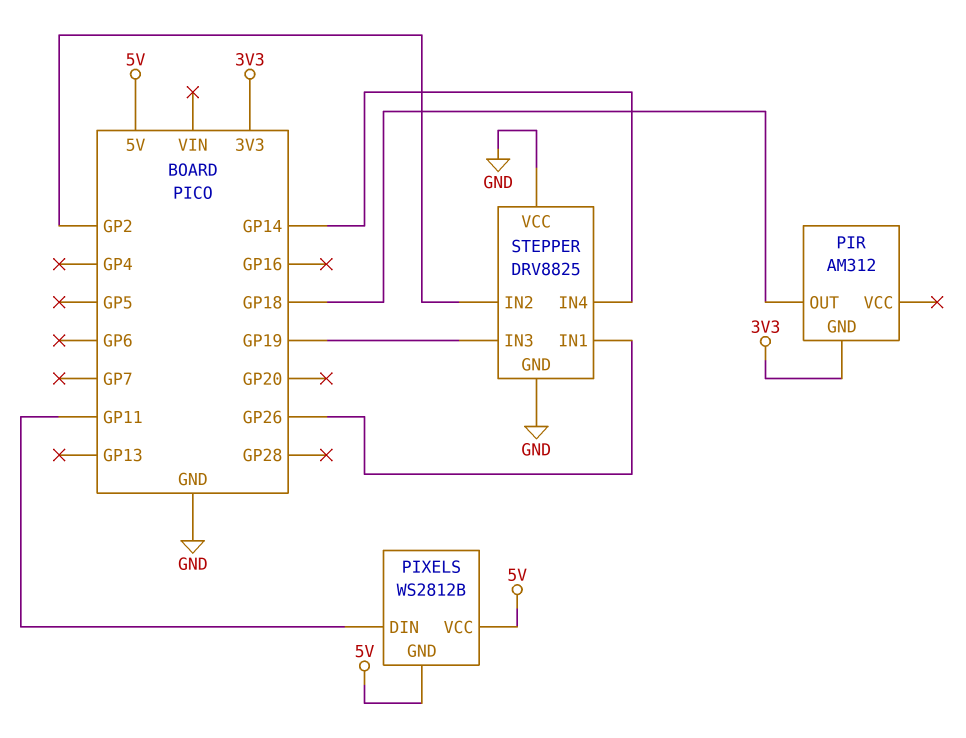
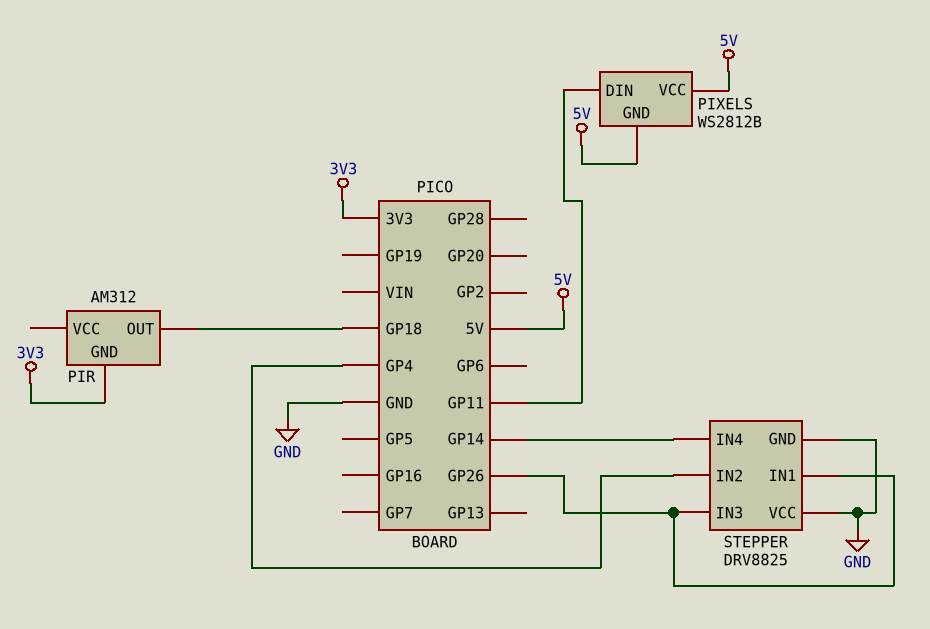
STEPPER pin IN2: GP2 -> GP4
STEPPER pin IN3: GP19 -> GP26

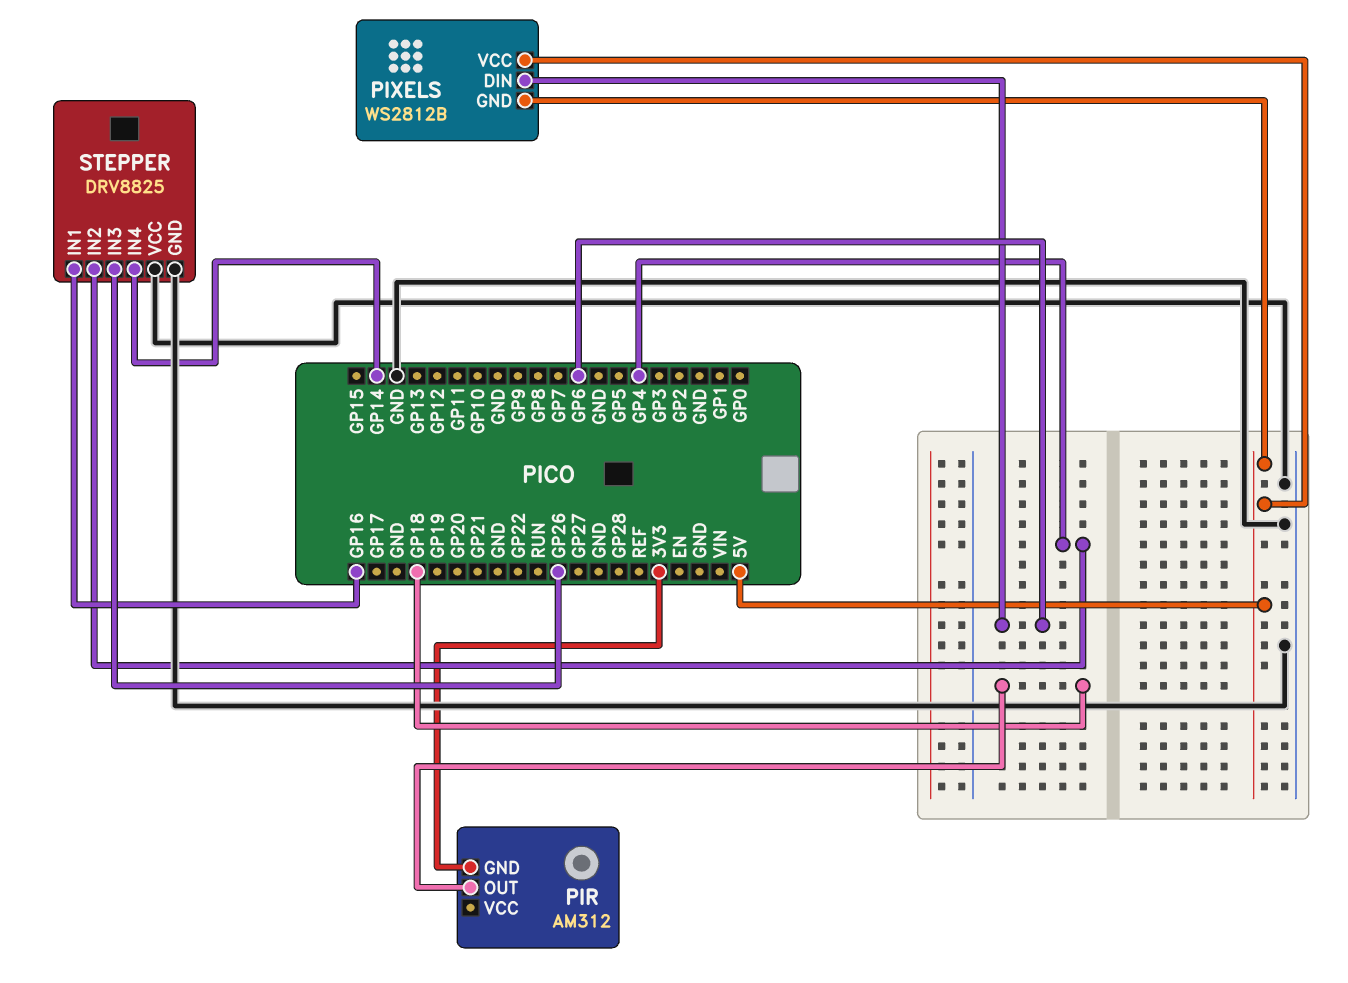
PIXELS pin DIN: GP11 -> GP6
STEPPER pin IN1: GP26 -> GP16

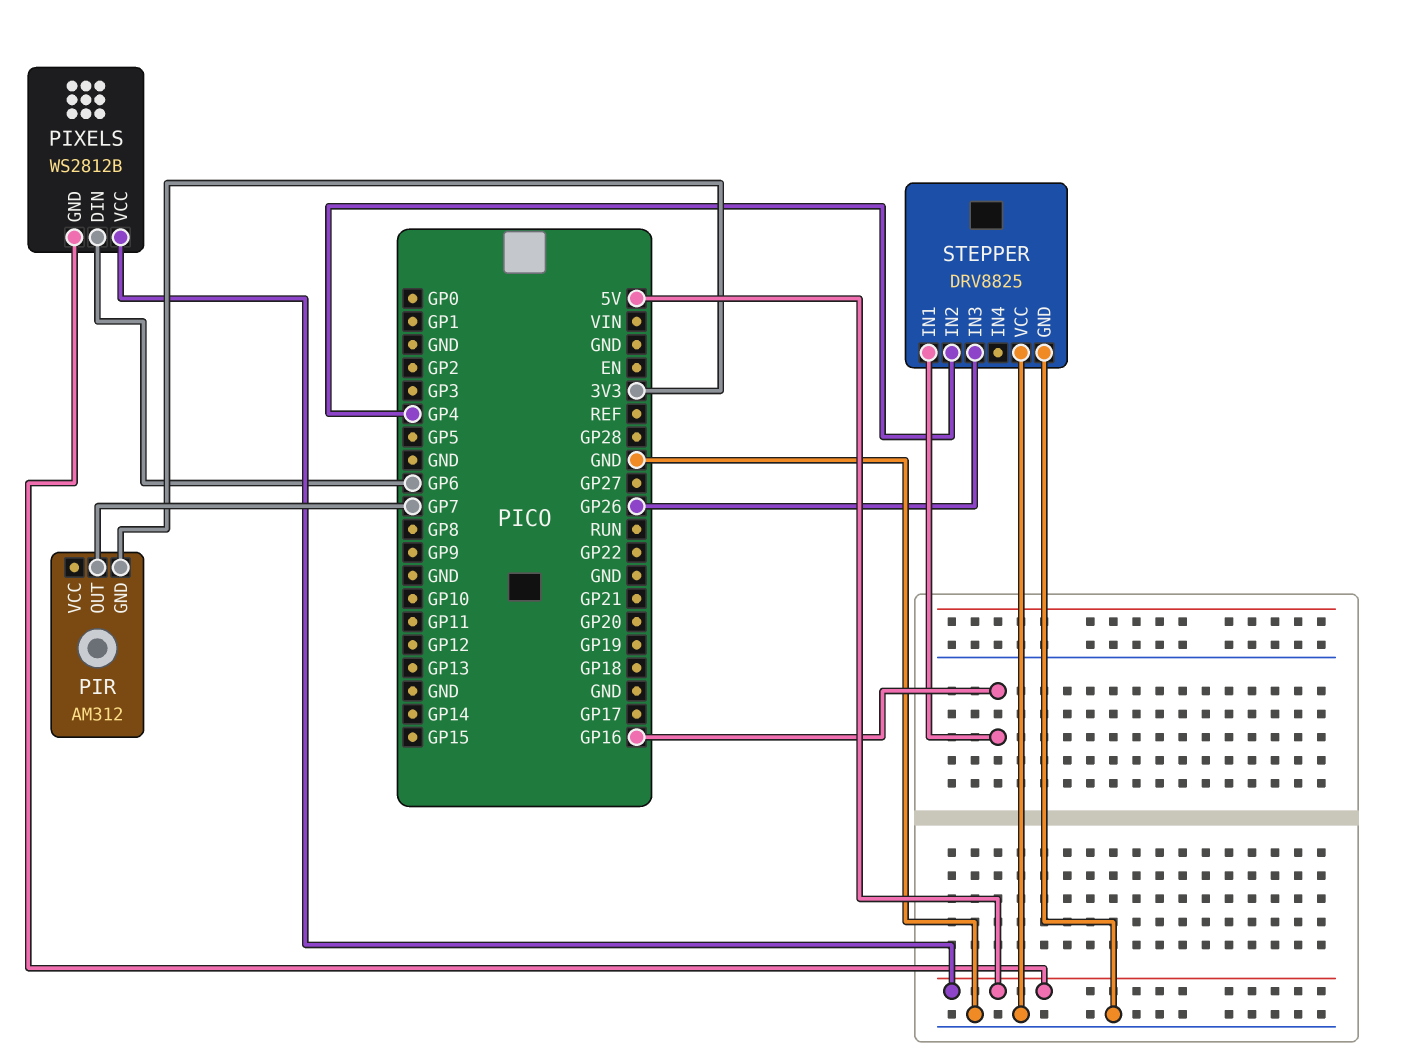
PIR pin OUT: GP18 -> GP7
STEPPER pin IN4: GP14 -> none

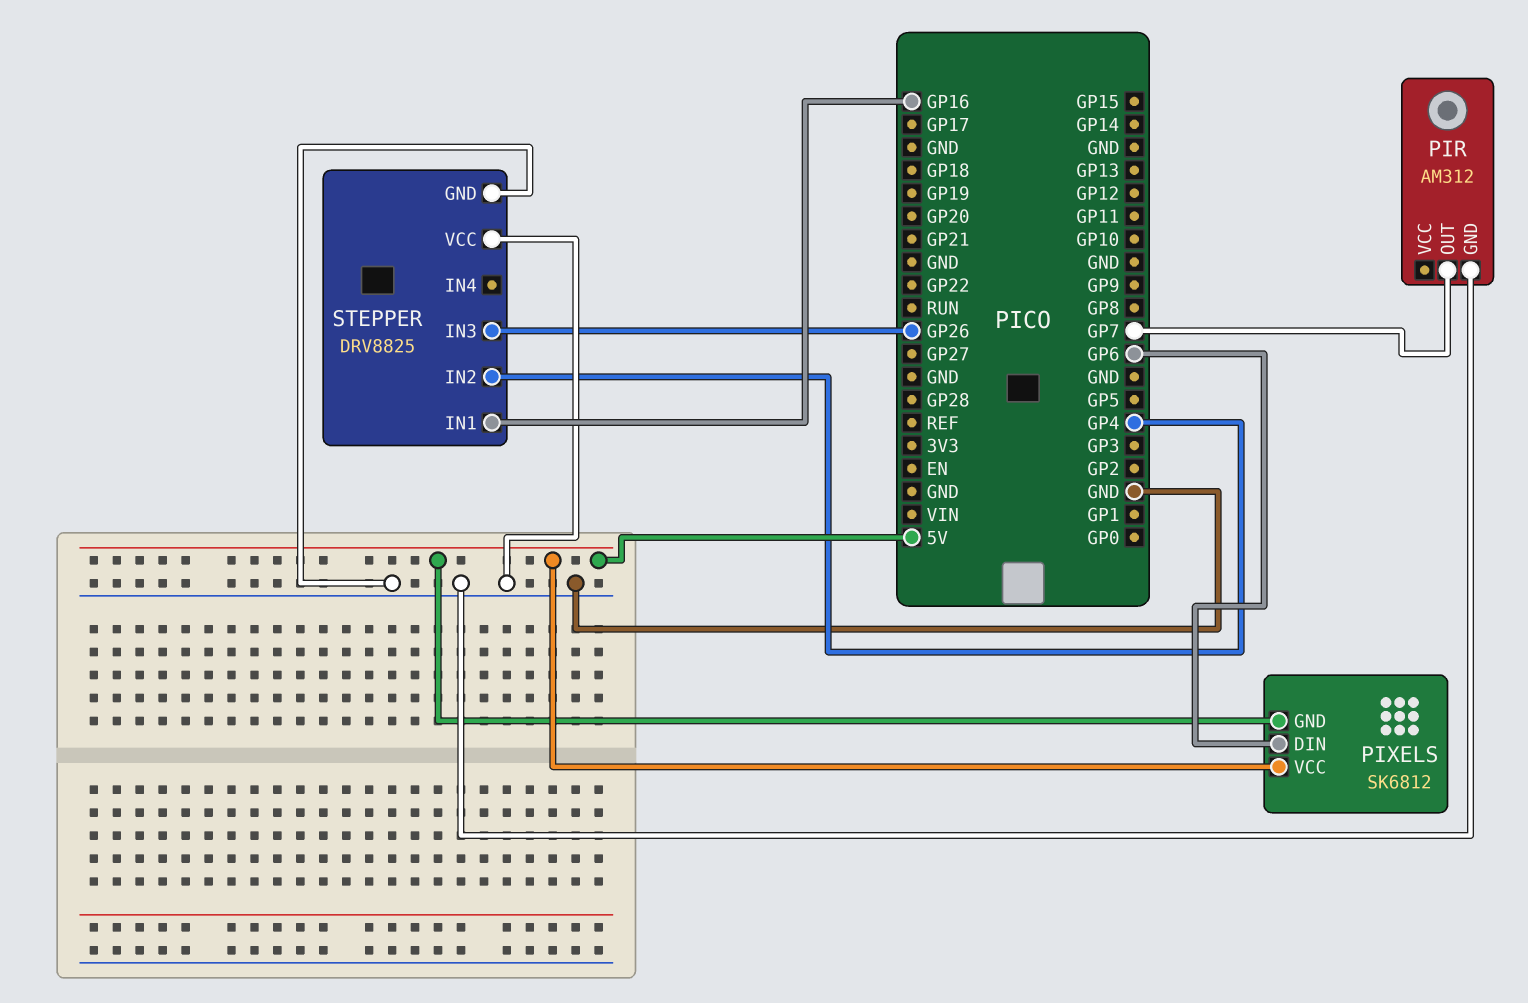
PIR pin GND: 3V3 -> GND
PIXELS: WS2812B -> SK6812

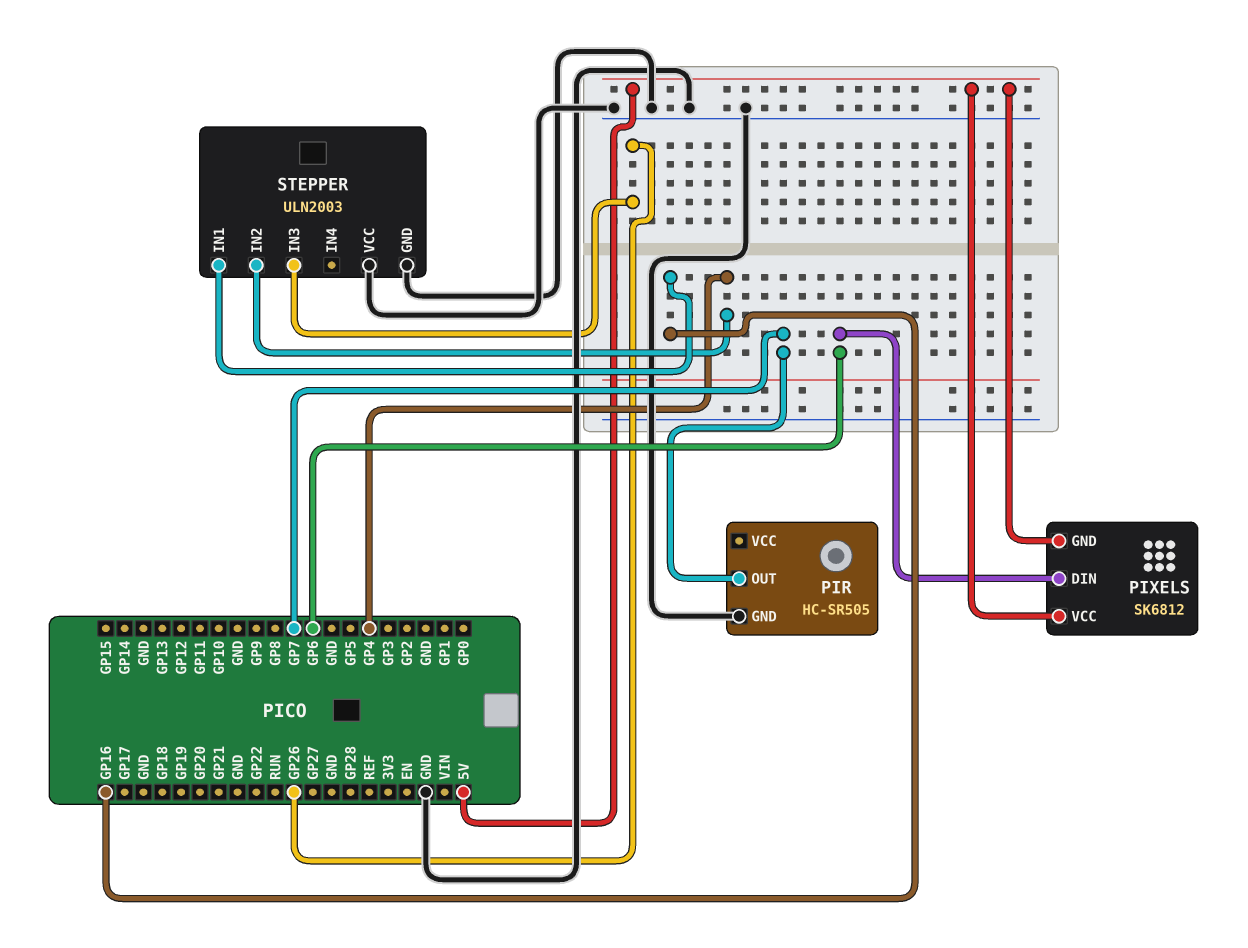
PIR: AM312 -> HC-SR505
STEPPER: DRV8825 -> ULN2003

